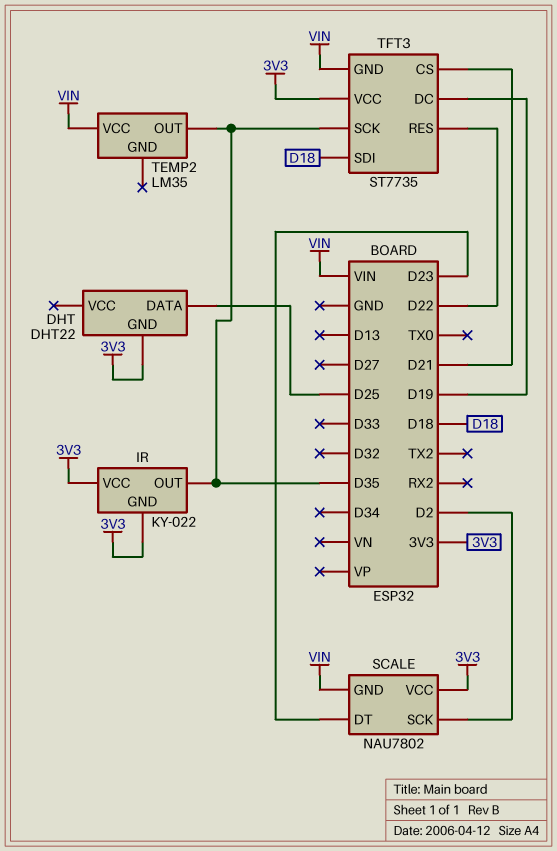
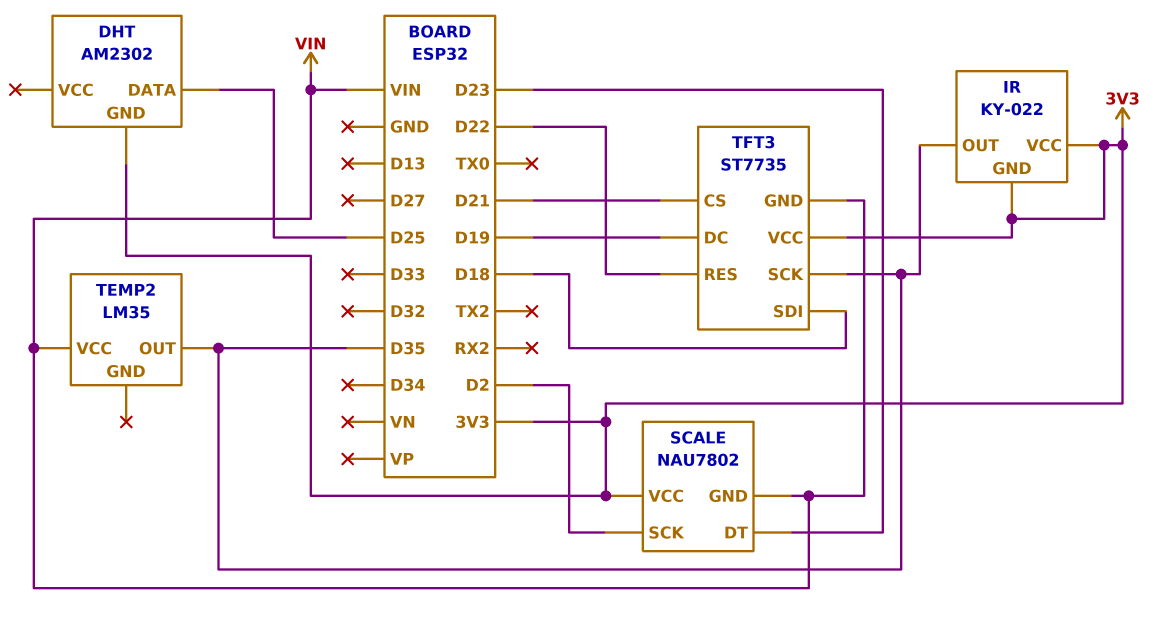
DHT: DHT22 -> AM2302

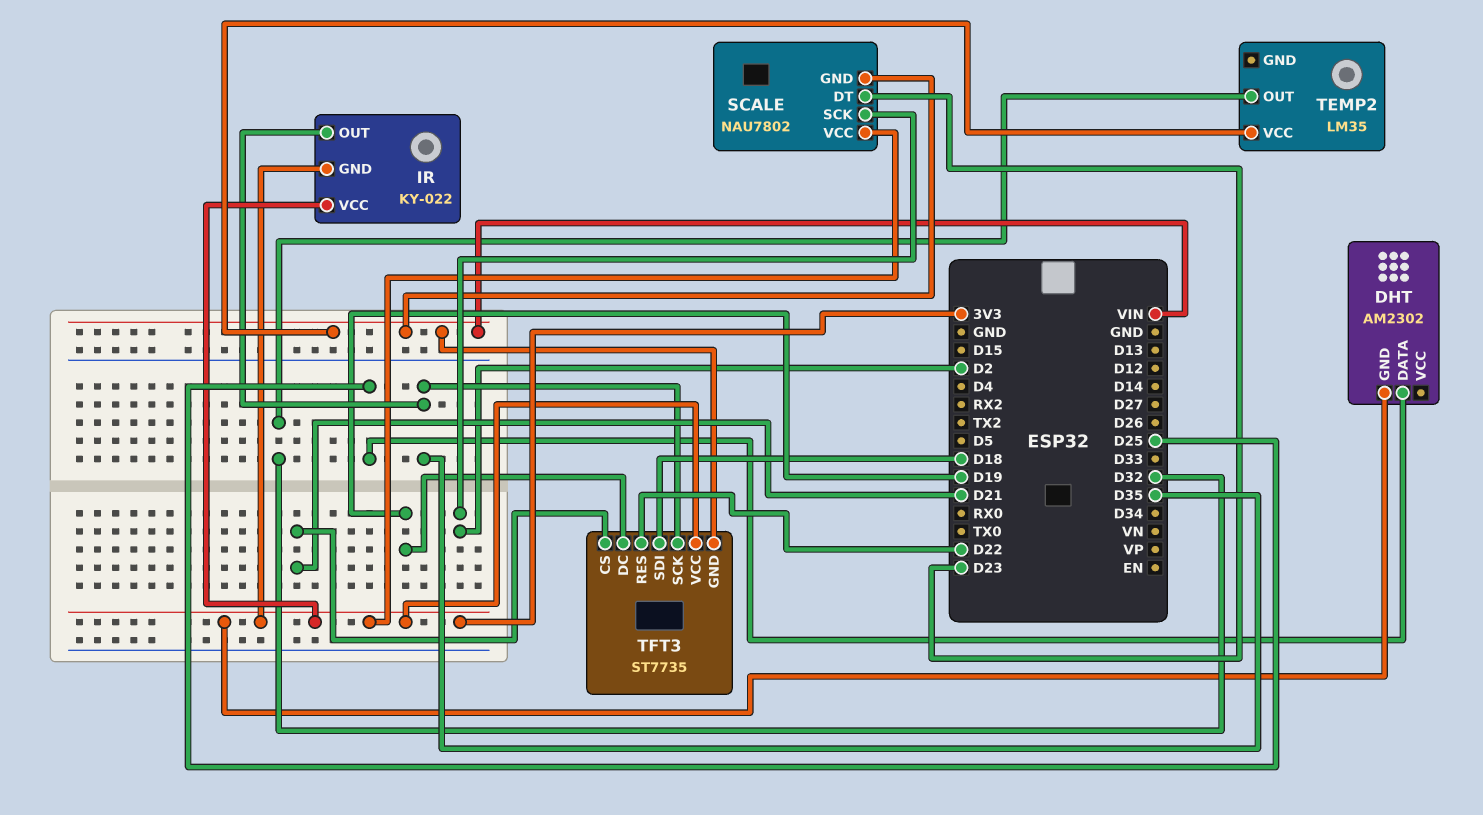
TEMP2 pin OUT: D35 -> D32

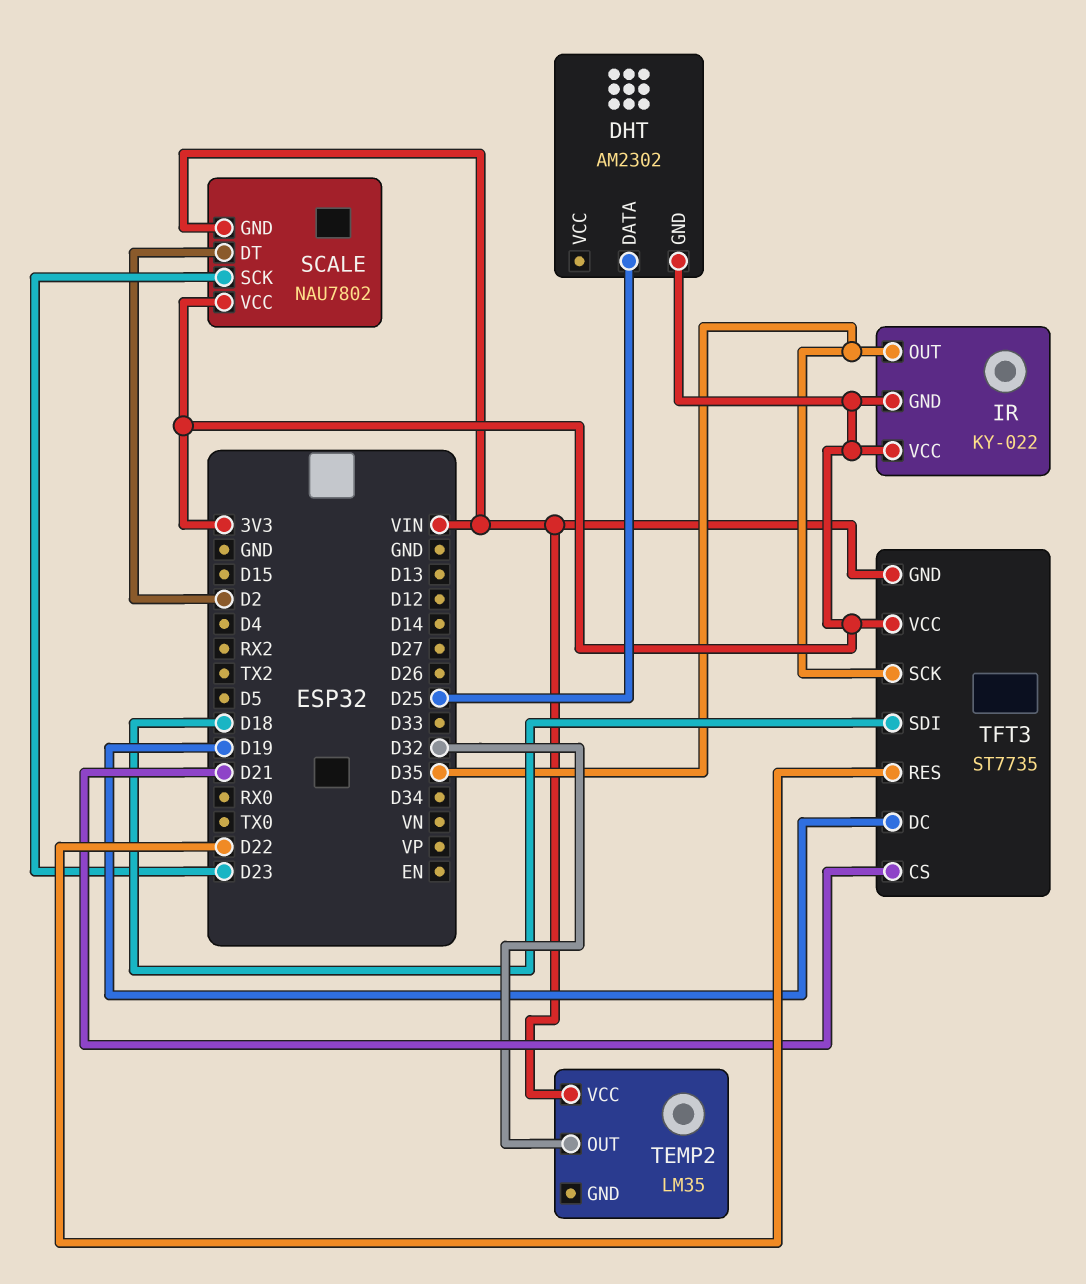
SCALE pin DT: D23 -> D2
SCALE pin SCK: D2 -> D23

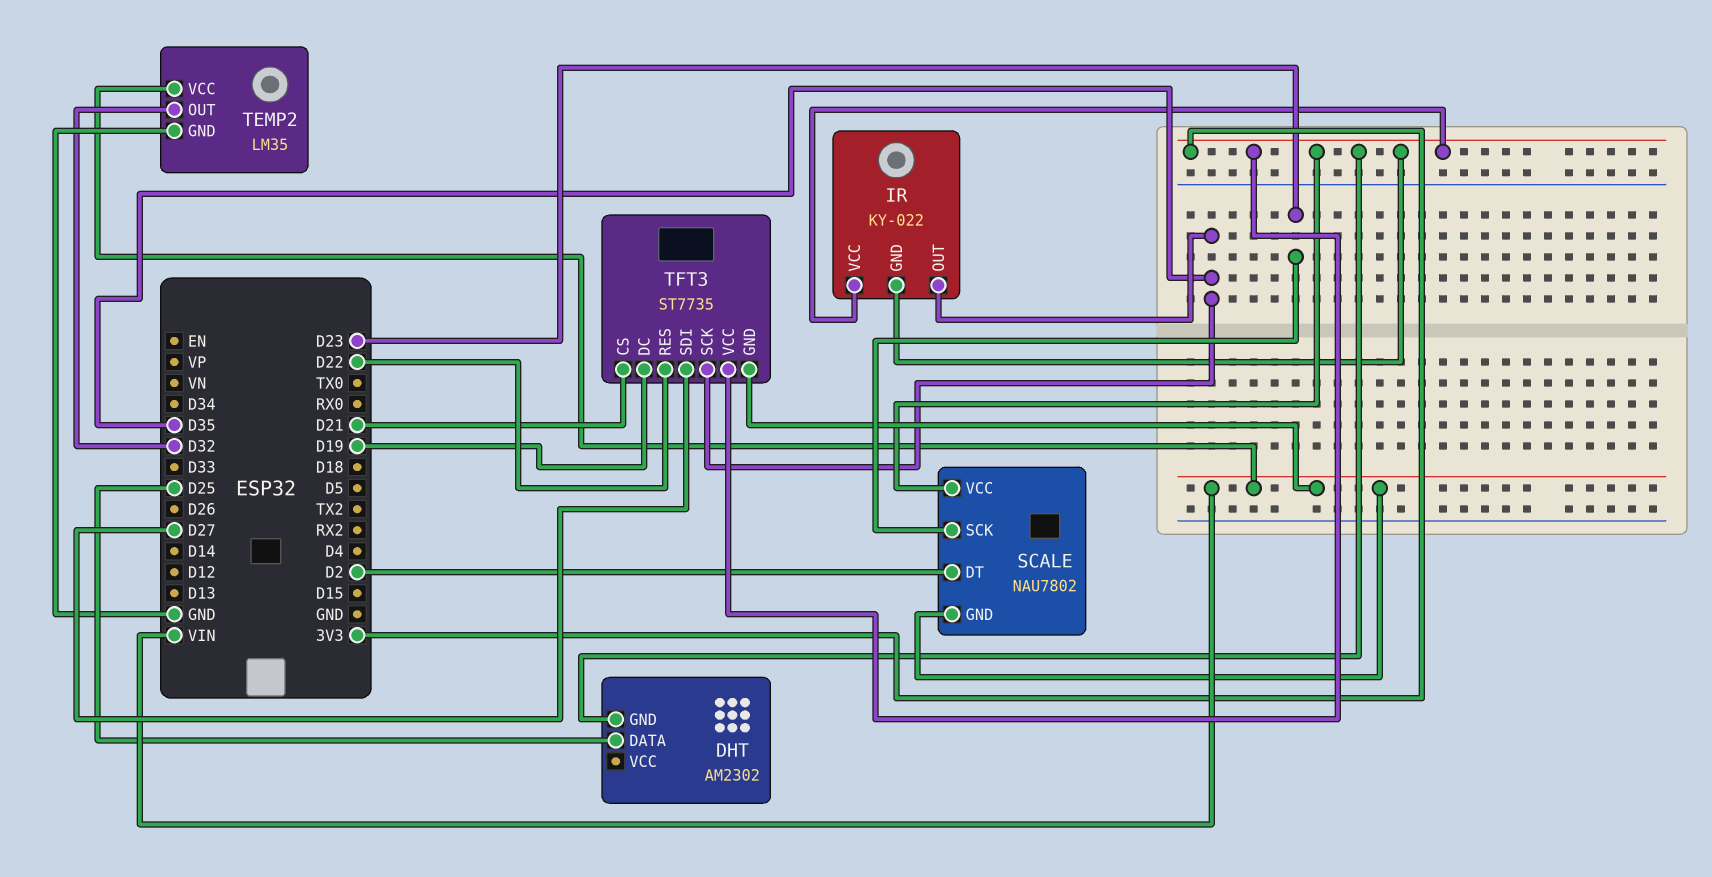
TEMP2 pin GND: none -> GND
TFT3 pin SDI: D18 -> D27

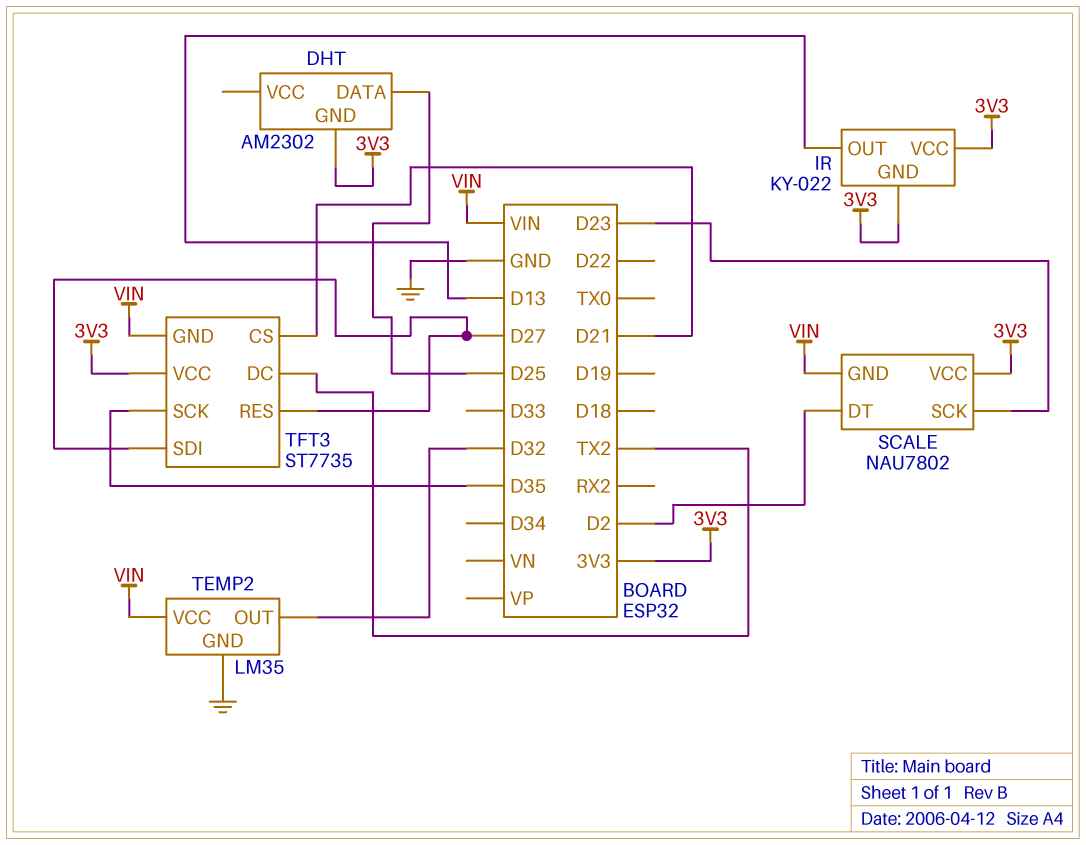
IR pin OUT: D35 -> D13
TFT3 pin DC: D19 -> TX2
TFT3 pin RES: D22 -> D27

